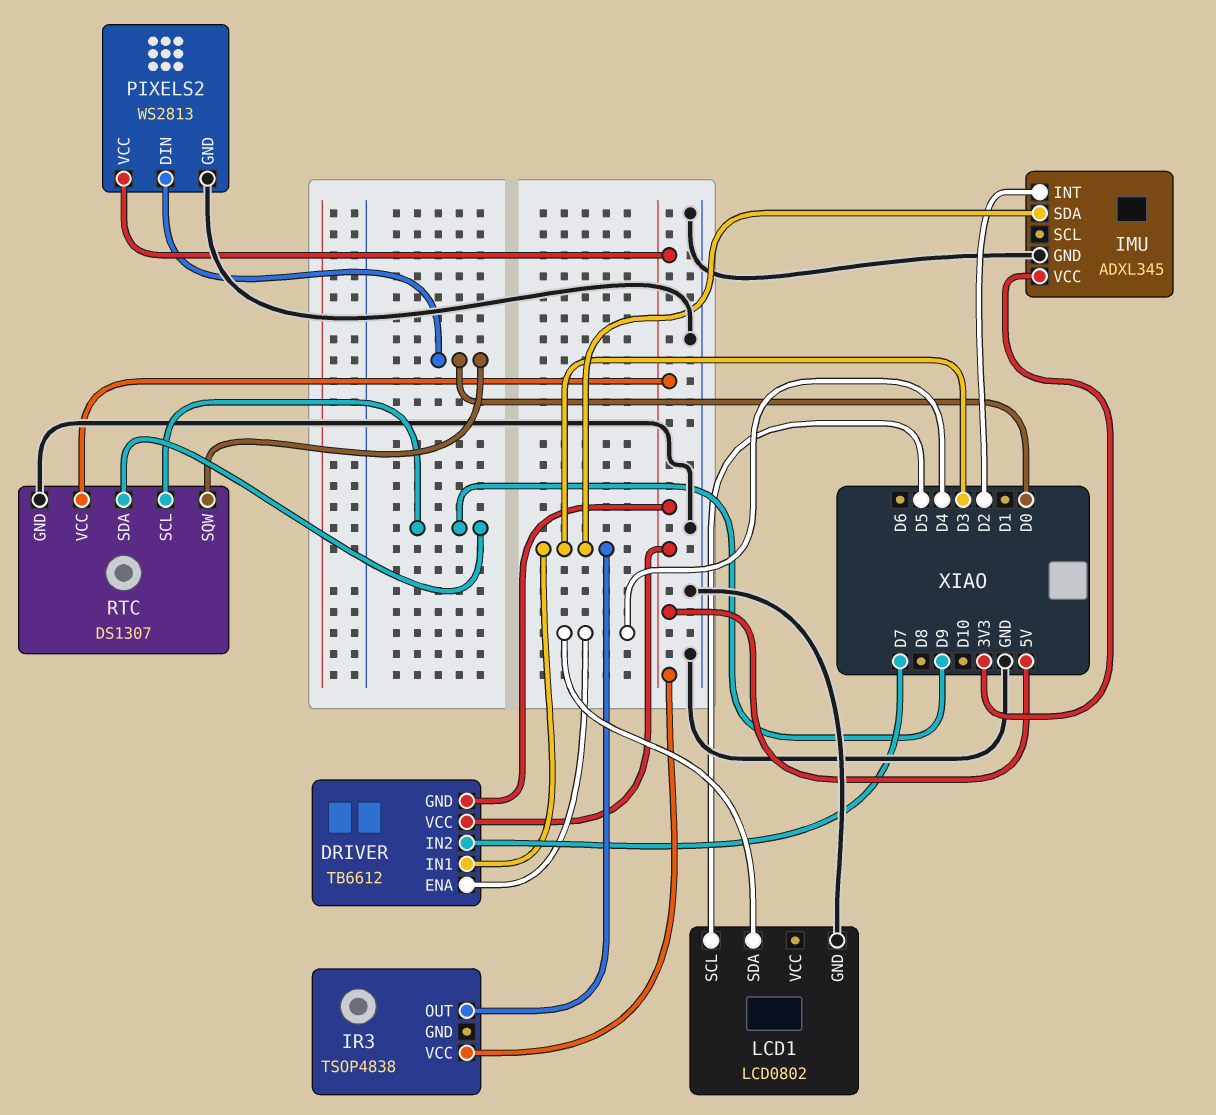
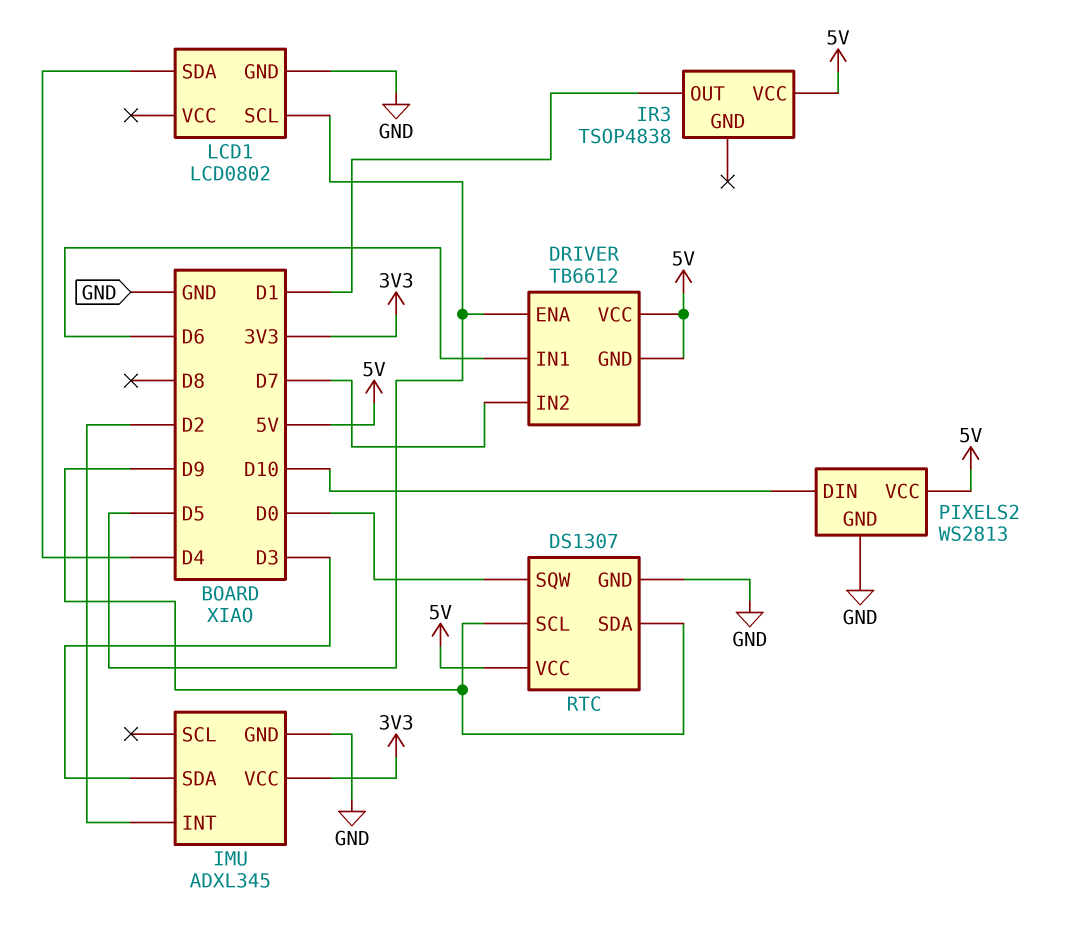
DRIVER pin ENA: D4 -> D5
DRIVER pin IN1: D3 -> D6
IR3 pin OUT: D3 -> D1
PIXELS2 pin DIN: D0 -> D10

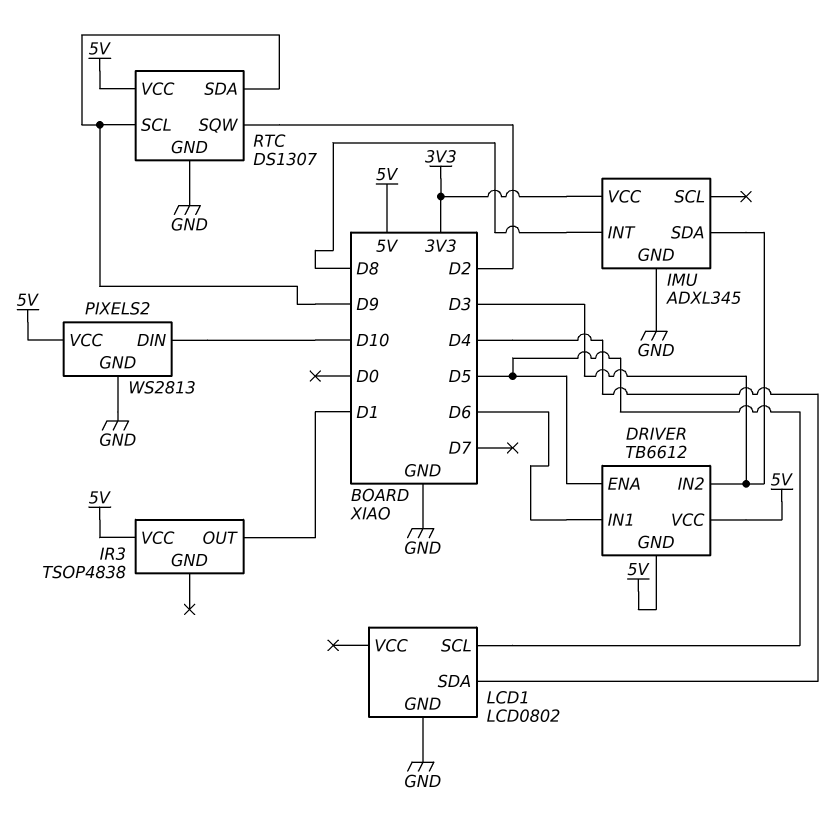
DRIVER pin IN2: D7 -> D3
IMU pin INT: D2 -> D8
RTC pin SQW: D0 -> D2

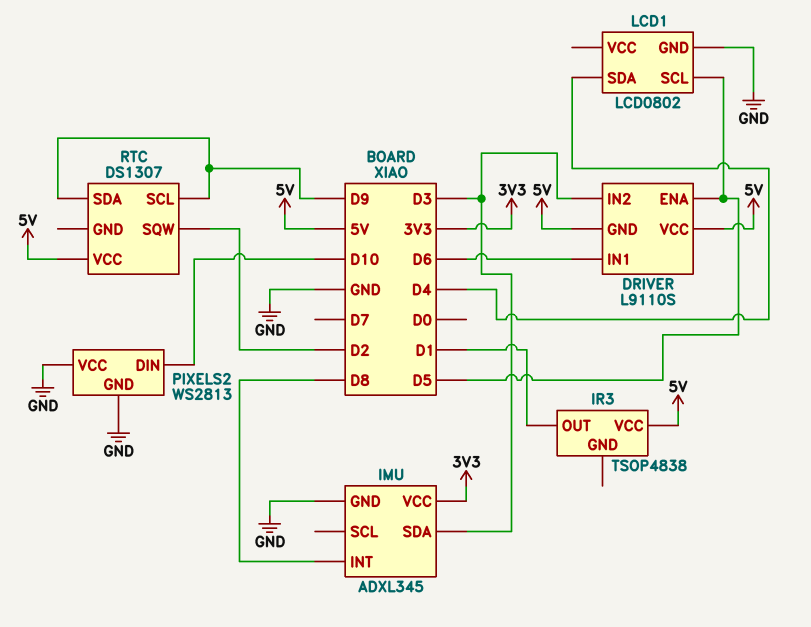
DRIVER: TB6612 -> L9110S
PIXELS2 pin VCC: 5V -> GND
RTC pin GND: GND -> none

